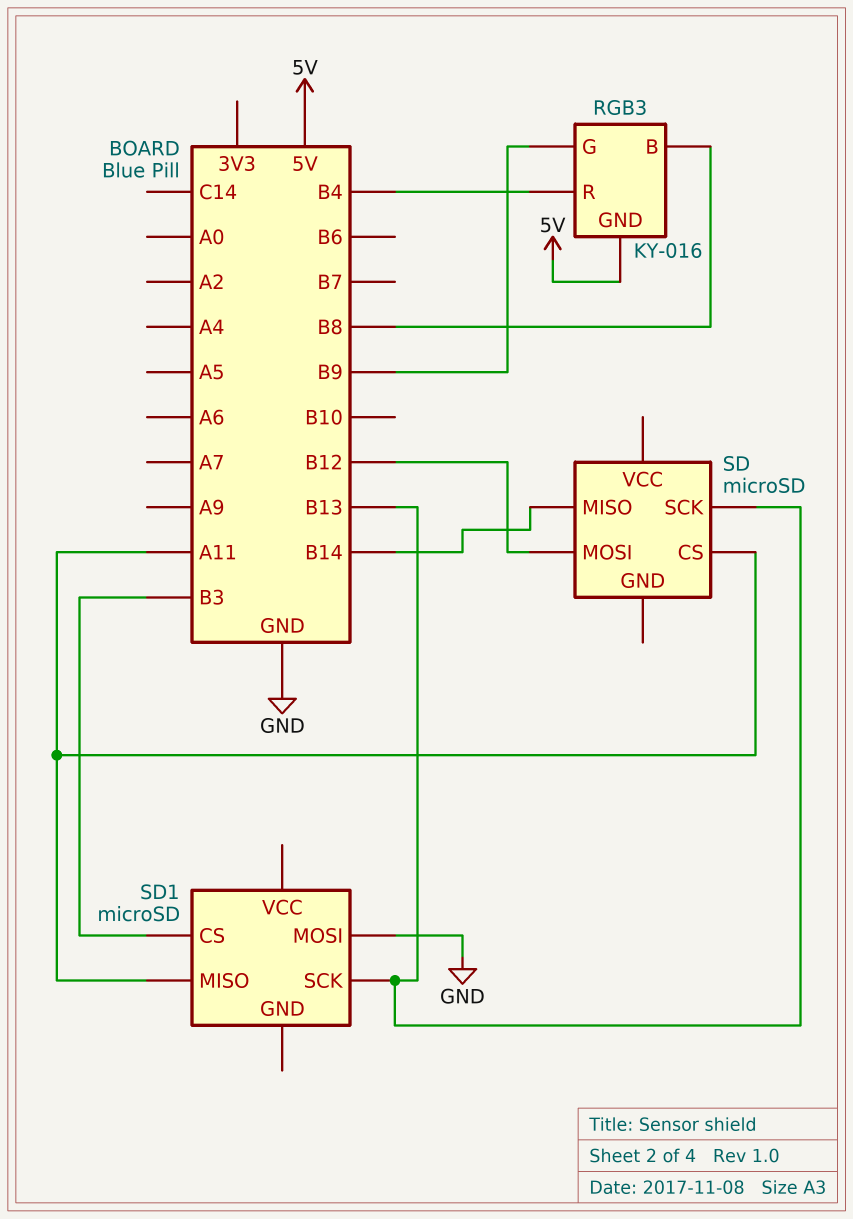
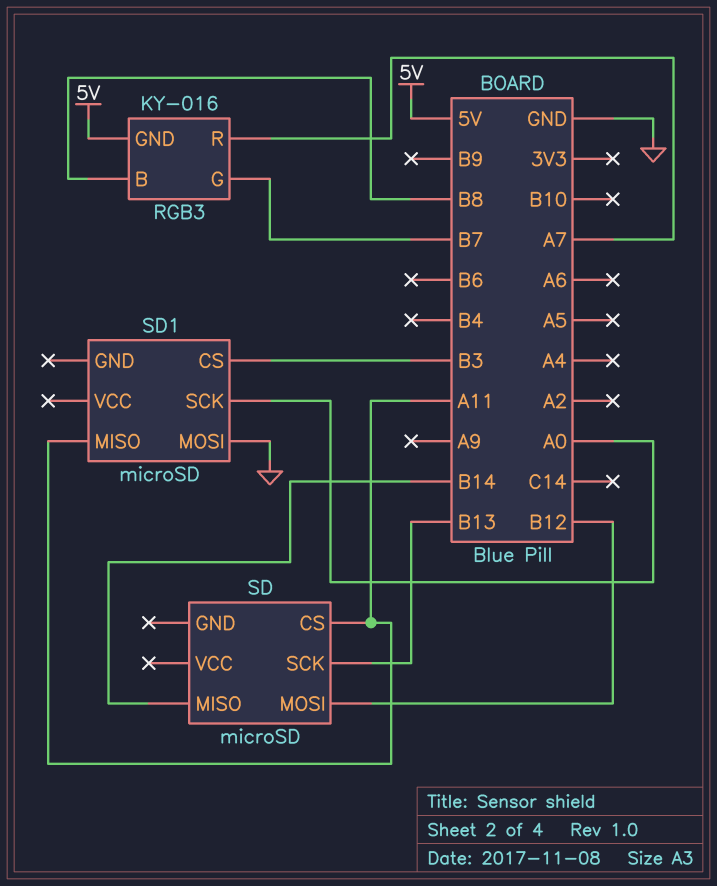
RGB3 pin G: B9 -> B7
RGB3 pin R: B4 -> A7
SD1 pin SCK: B13 -> A0

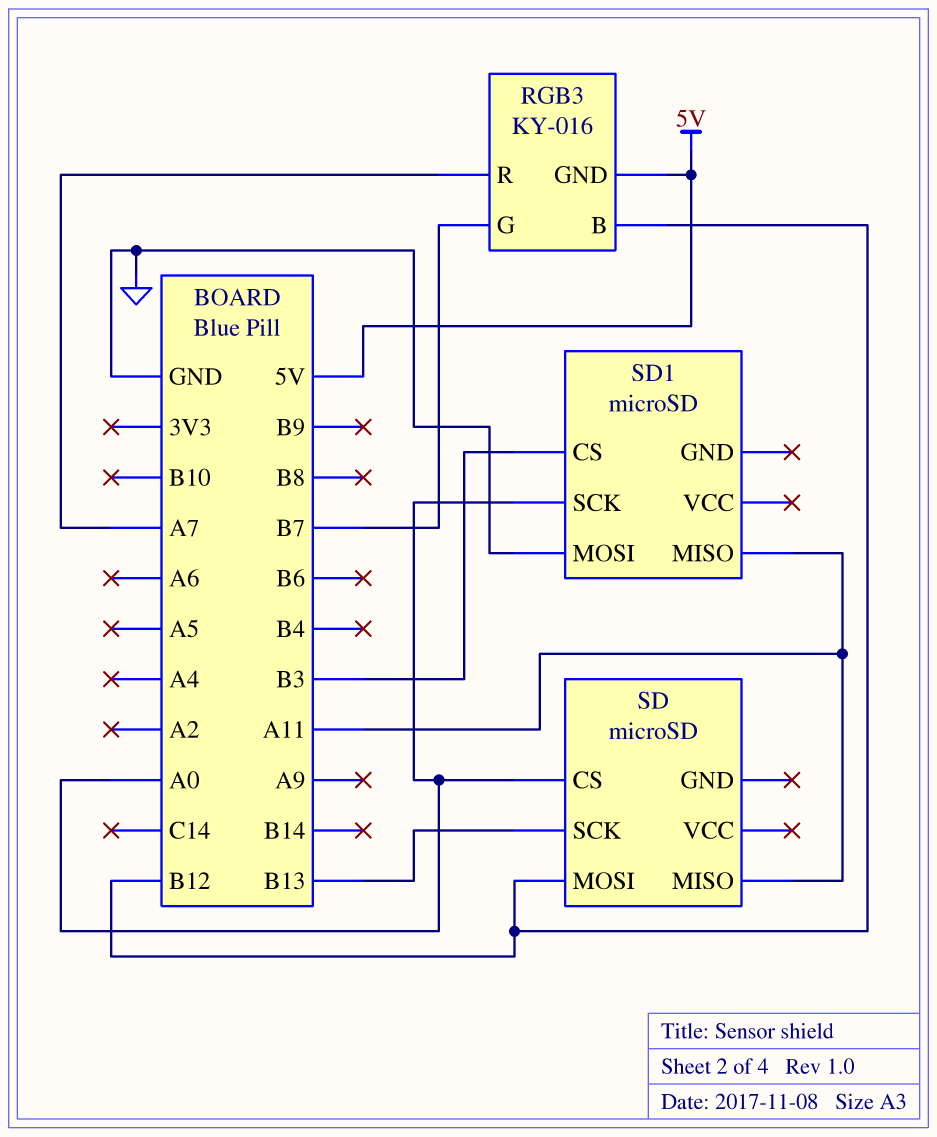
RGB3 pin B: B8 -> B12
SD pin CS: A11 -> A0
SD pin MISO: B14 -> A11

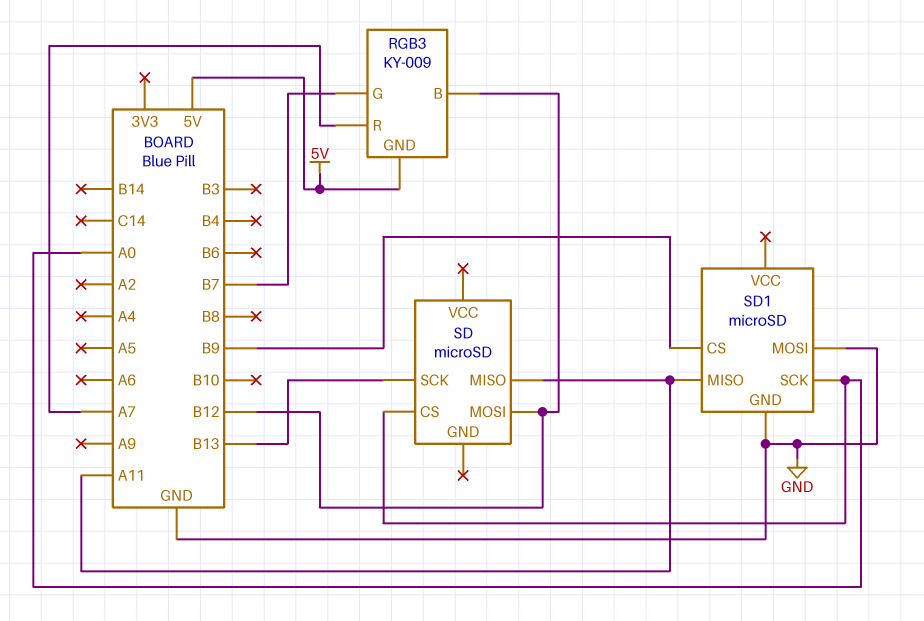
RGB3: KY-016 -> KY-009
SD1 pin CS: B3 -> B9
SD1 pin GND: none -> GND

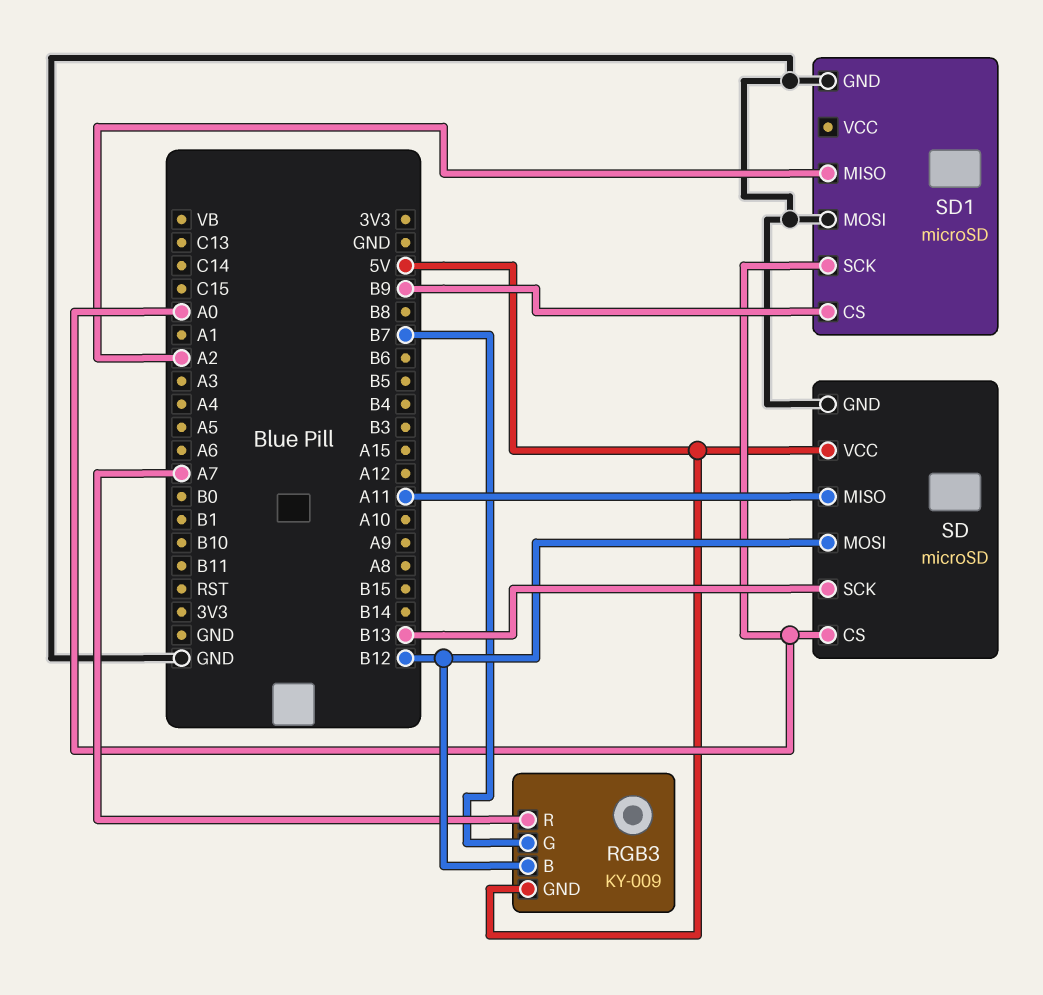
SD pin GND: none -> GND
SD pin VCC: none -> 5V
SD1 pin MISO: A11 -> A2

